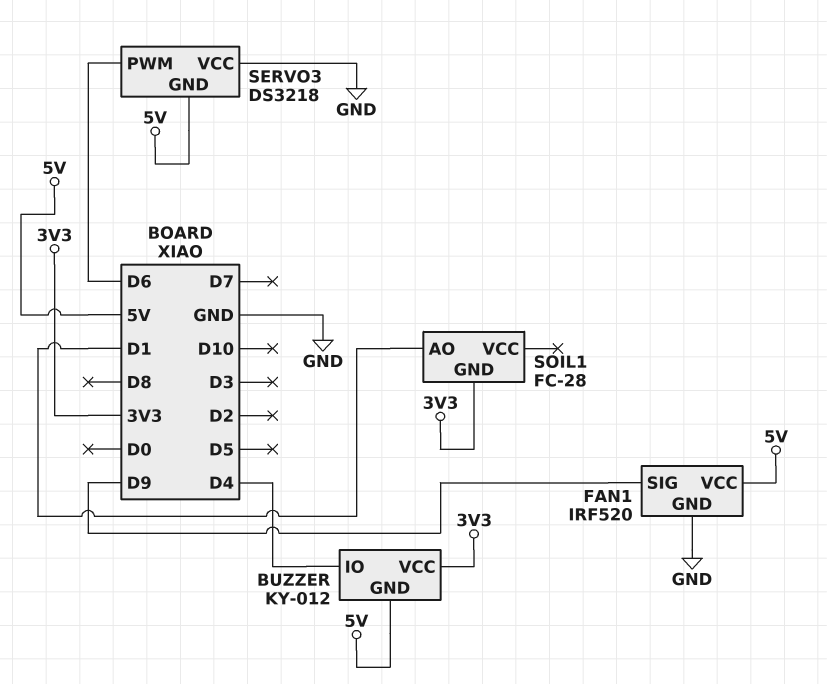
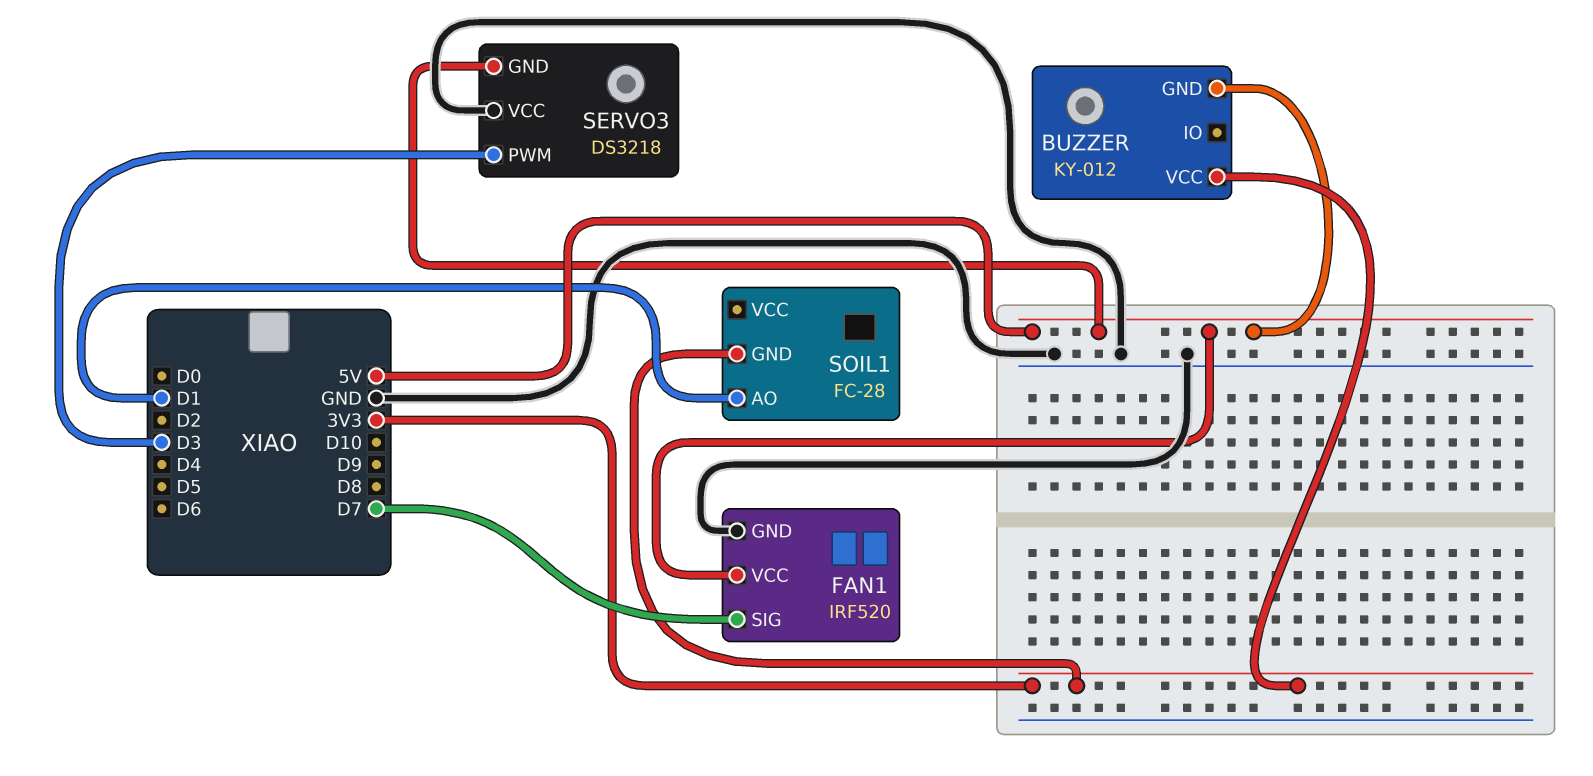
BUZZER pin IO: D4 -> none
FAN1 pin SIG: D9 -> D7
SERVO3 pin PWM: D6 -> D3

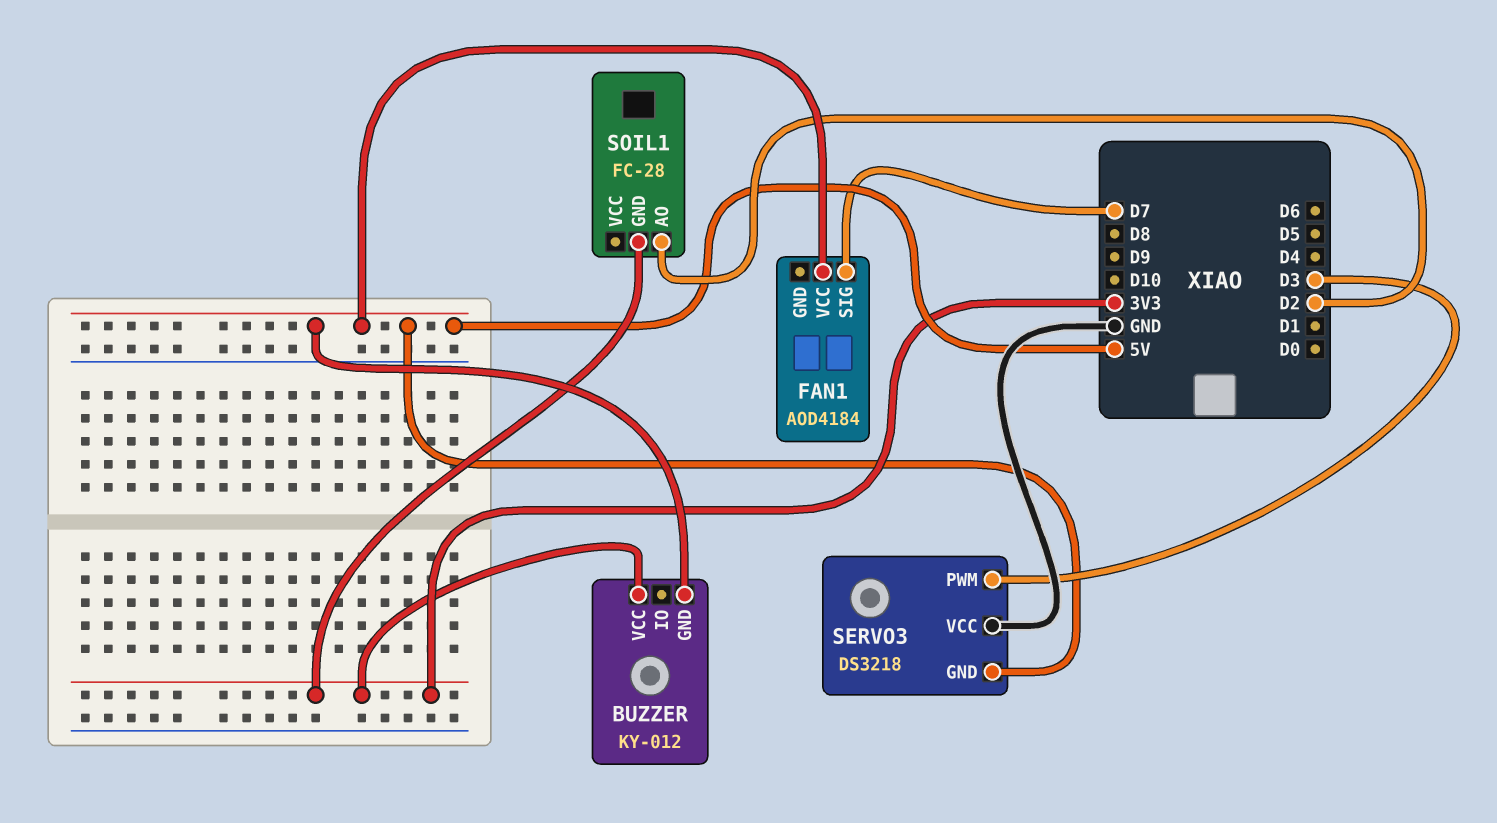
FAN1: IRF520 -> AOD4184
FAN1 pin GND: GND -> none
SOIL1 pin AO: D1 -> D2

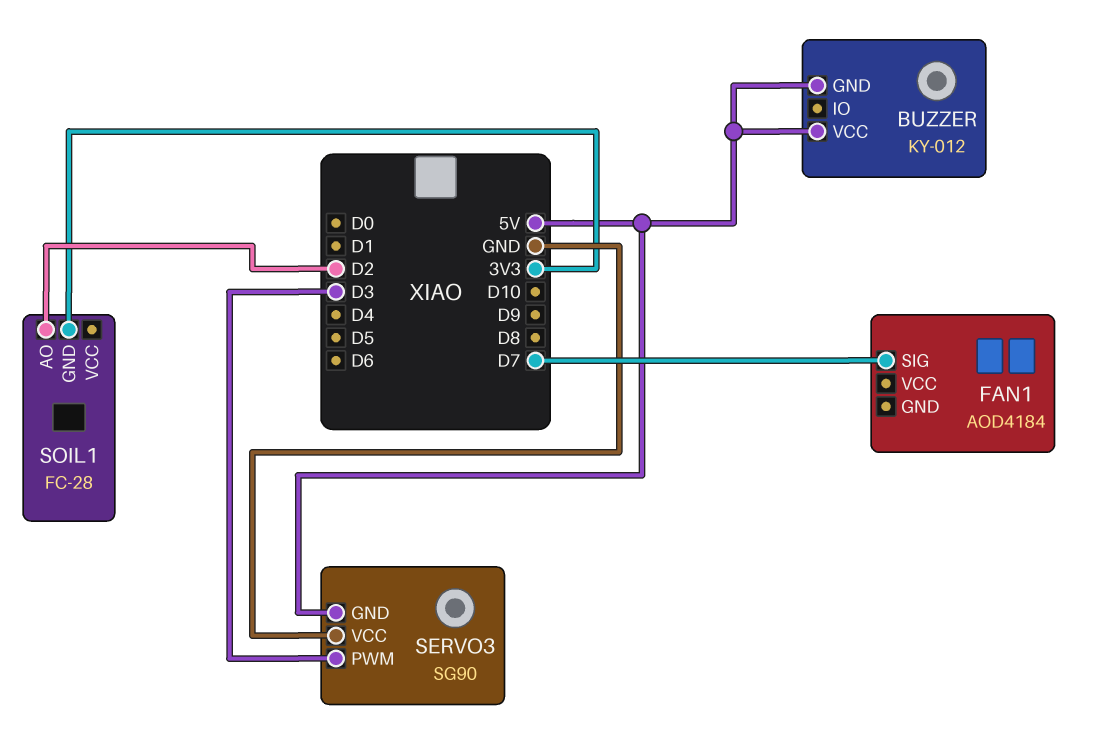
BUZZER pin VCC: 3V3 -> 5V
FAN1 pin VCC: 5V -> none
SERVO3: DS3218 -> SG90

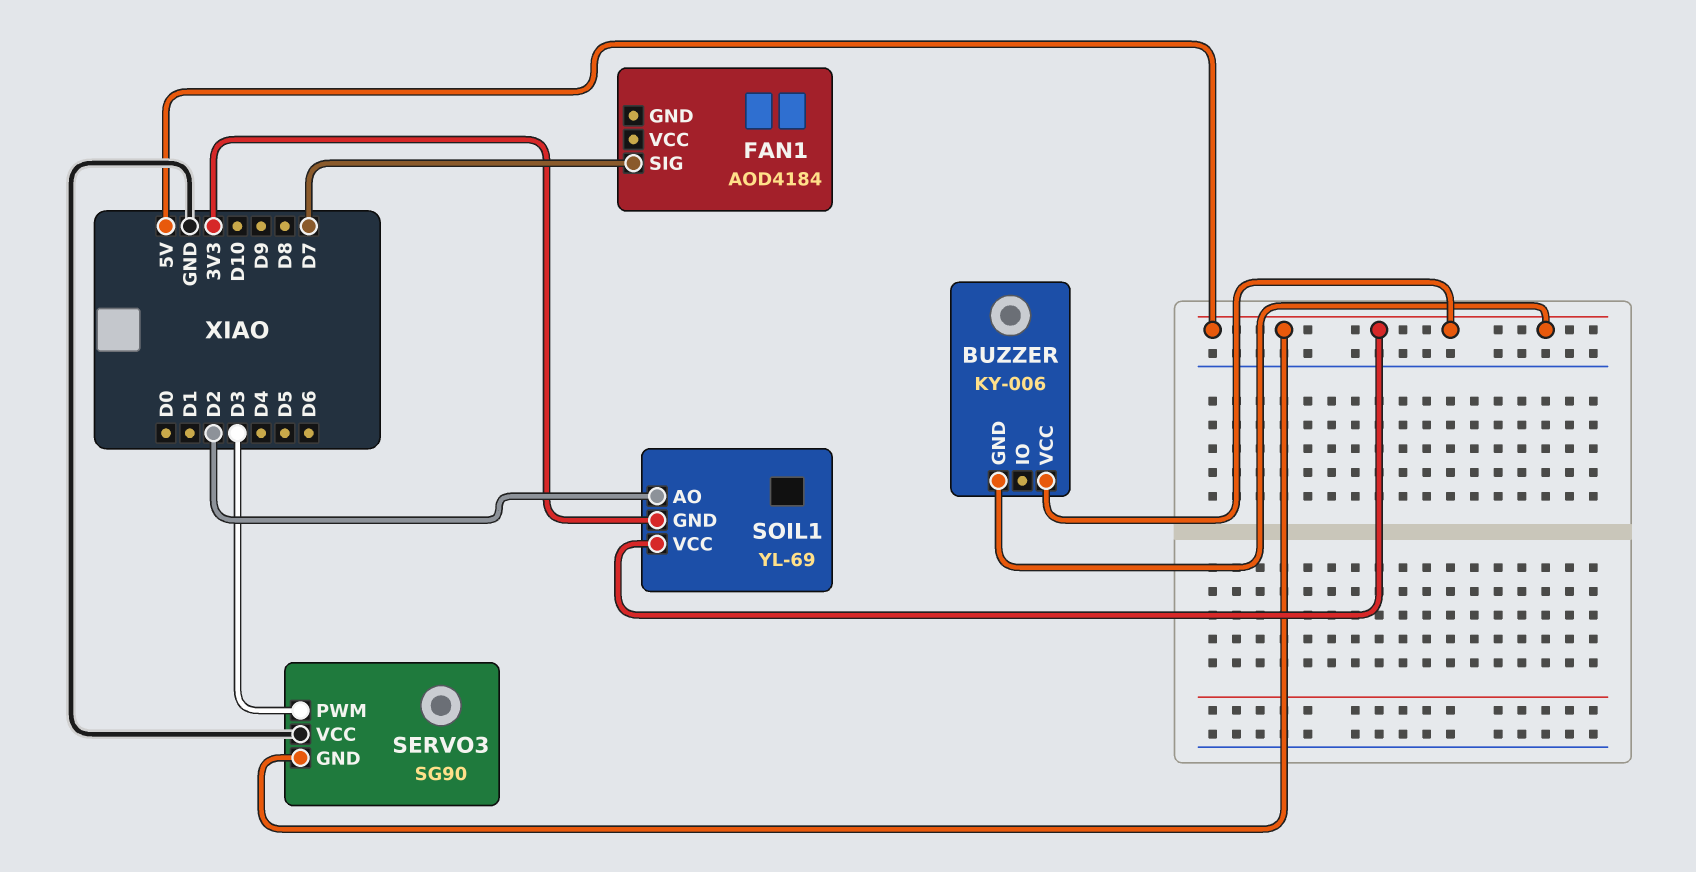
BUZZER: KY-012 -> KY-006
SOIL1: FC-28 -> YL-69
SOIL1 pin VCC: none -> 5V

